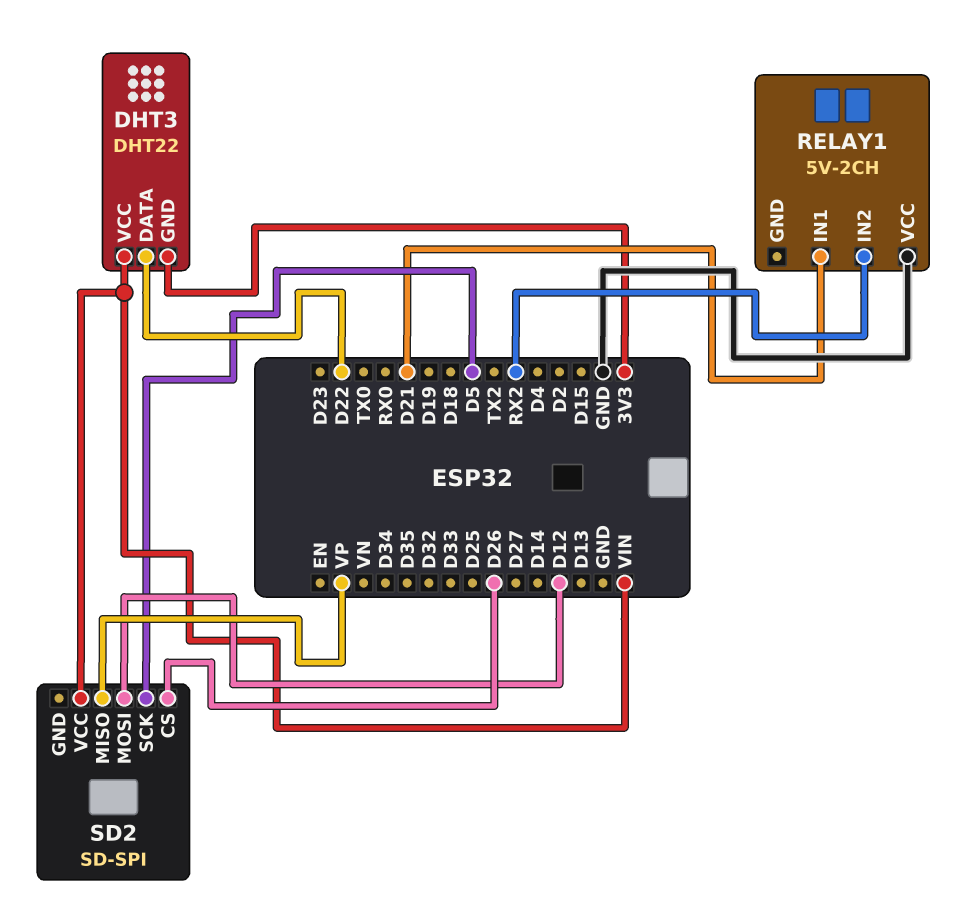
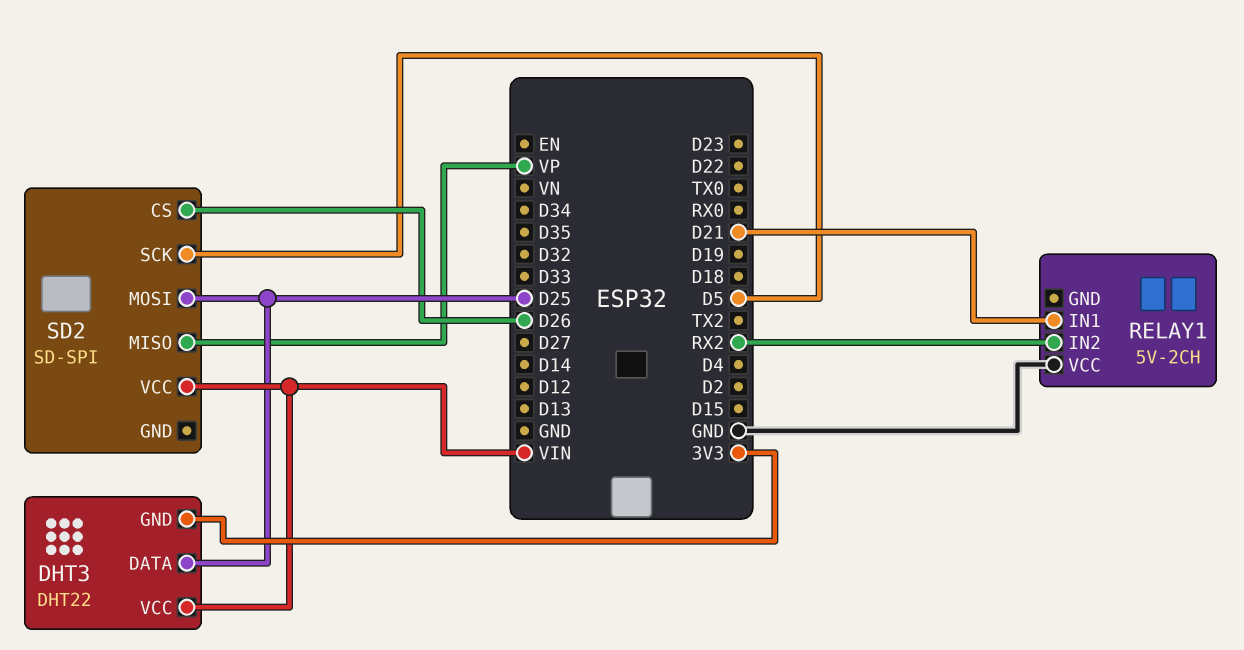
DHT3 pin DATA: D22 -> D25
SD2 pin MOSI: D12 -> D25

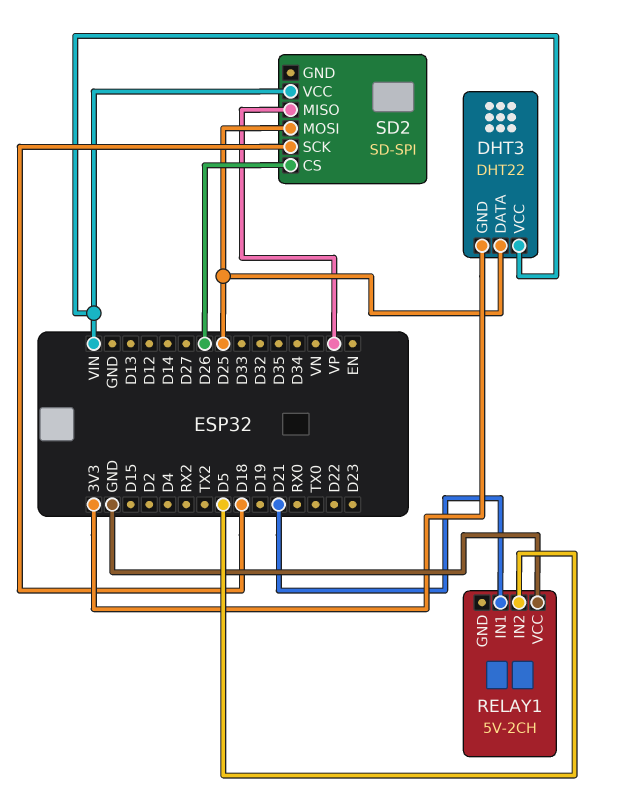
RELAY1 pin IN2: RX2 -> D5
SD2 pin SCK: D5 -> D18

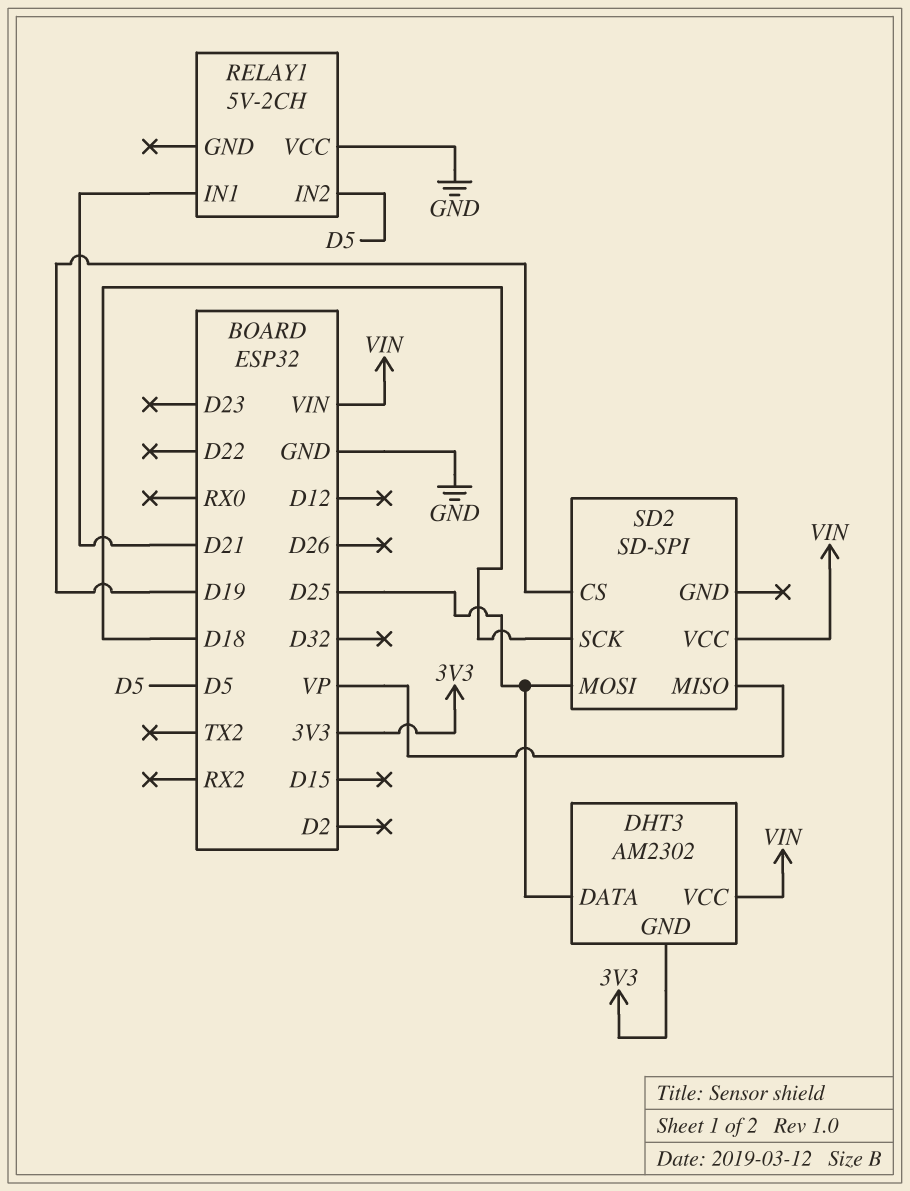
DHT3: DHT22 -> AM2302
SD2 pin CS: D26 -> D19

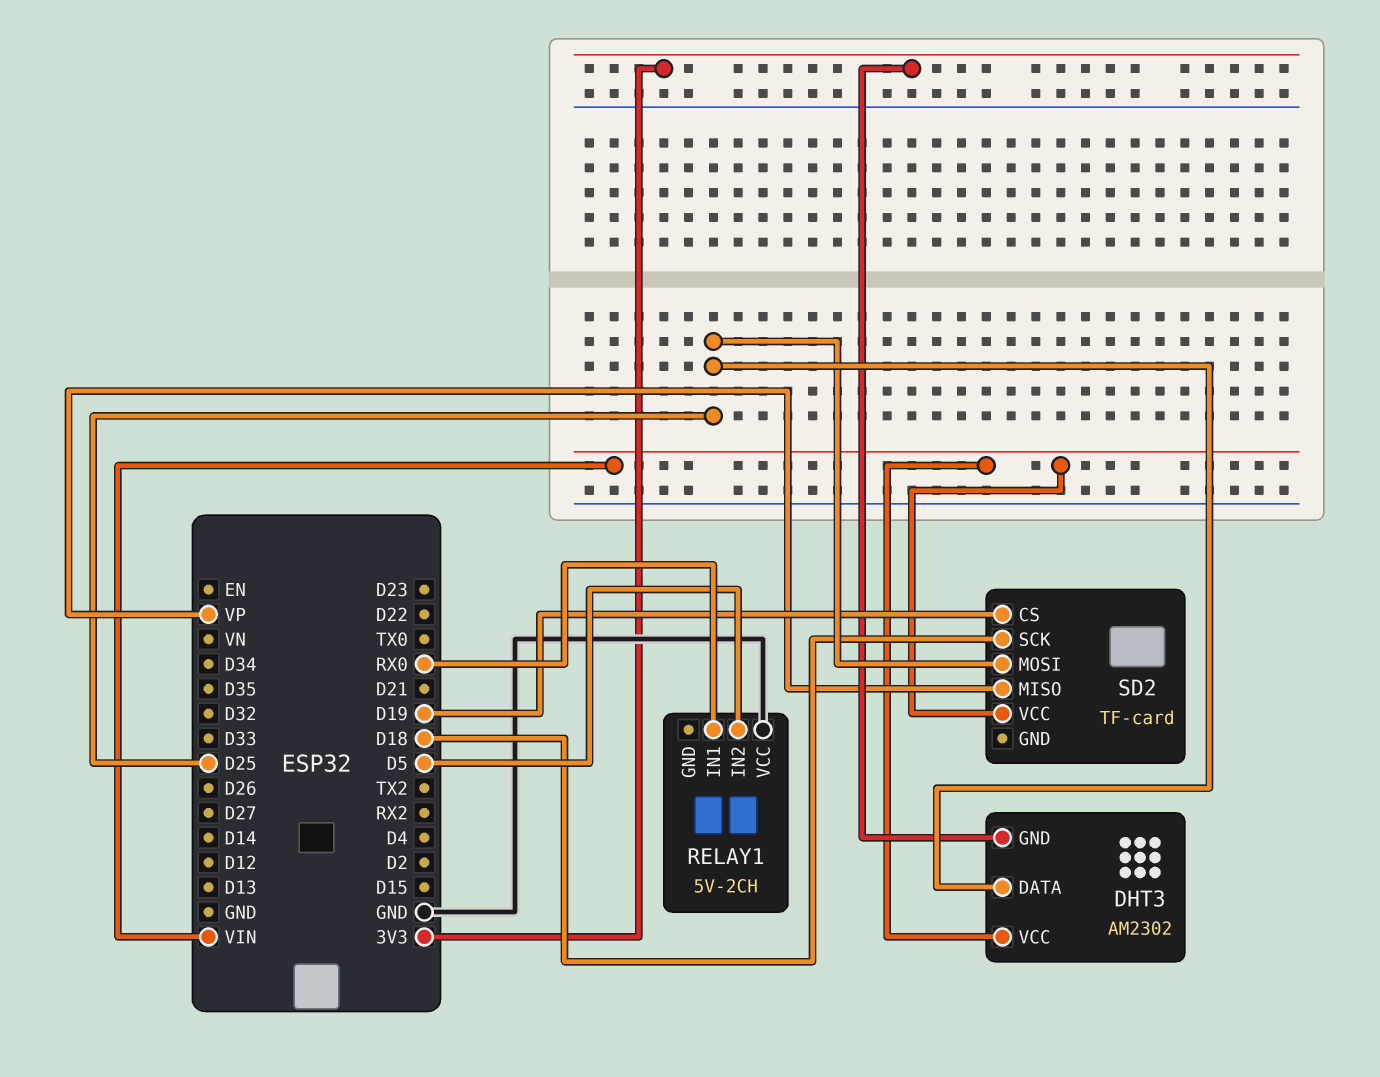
RELAY1 pin IN1: D21 -> RX0
SD2: SD-SPI -> TF-card

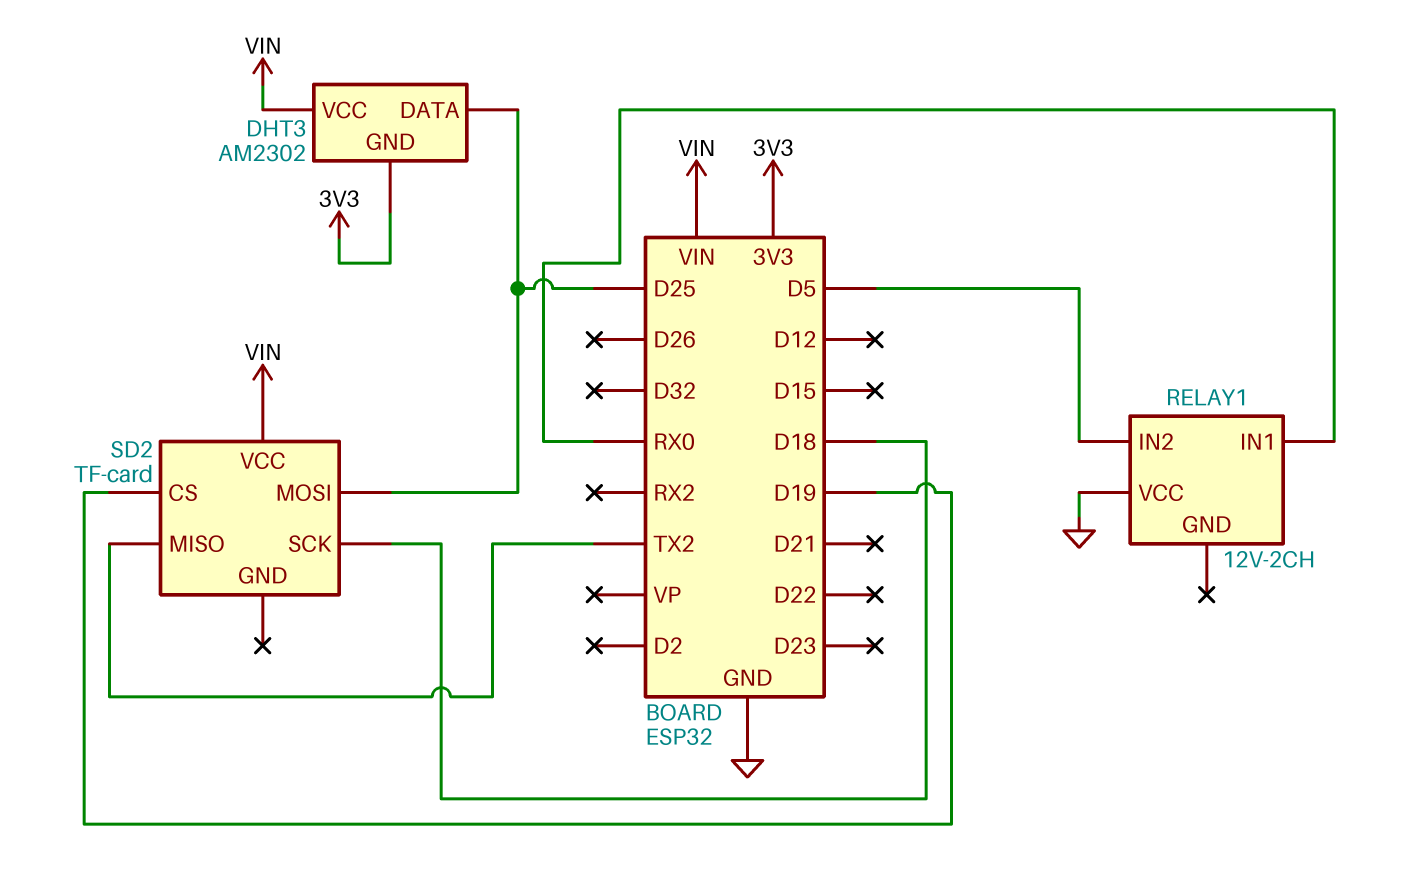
RELAY1: 5V-2CH -> 12V-2CH
SD2 pin MISO: VP -> TX2

